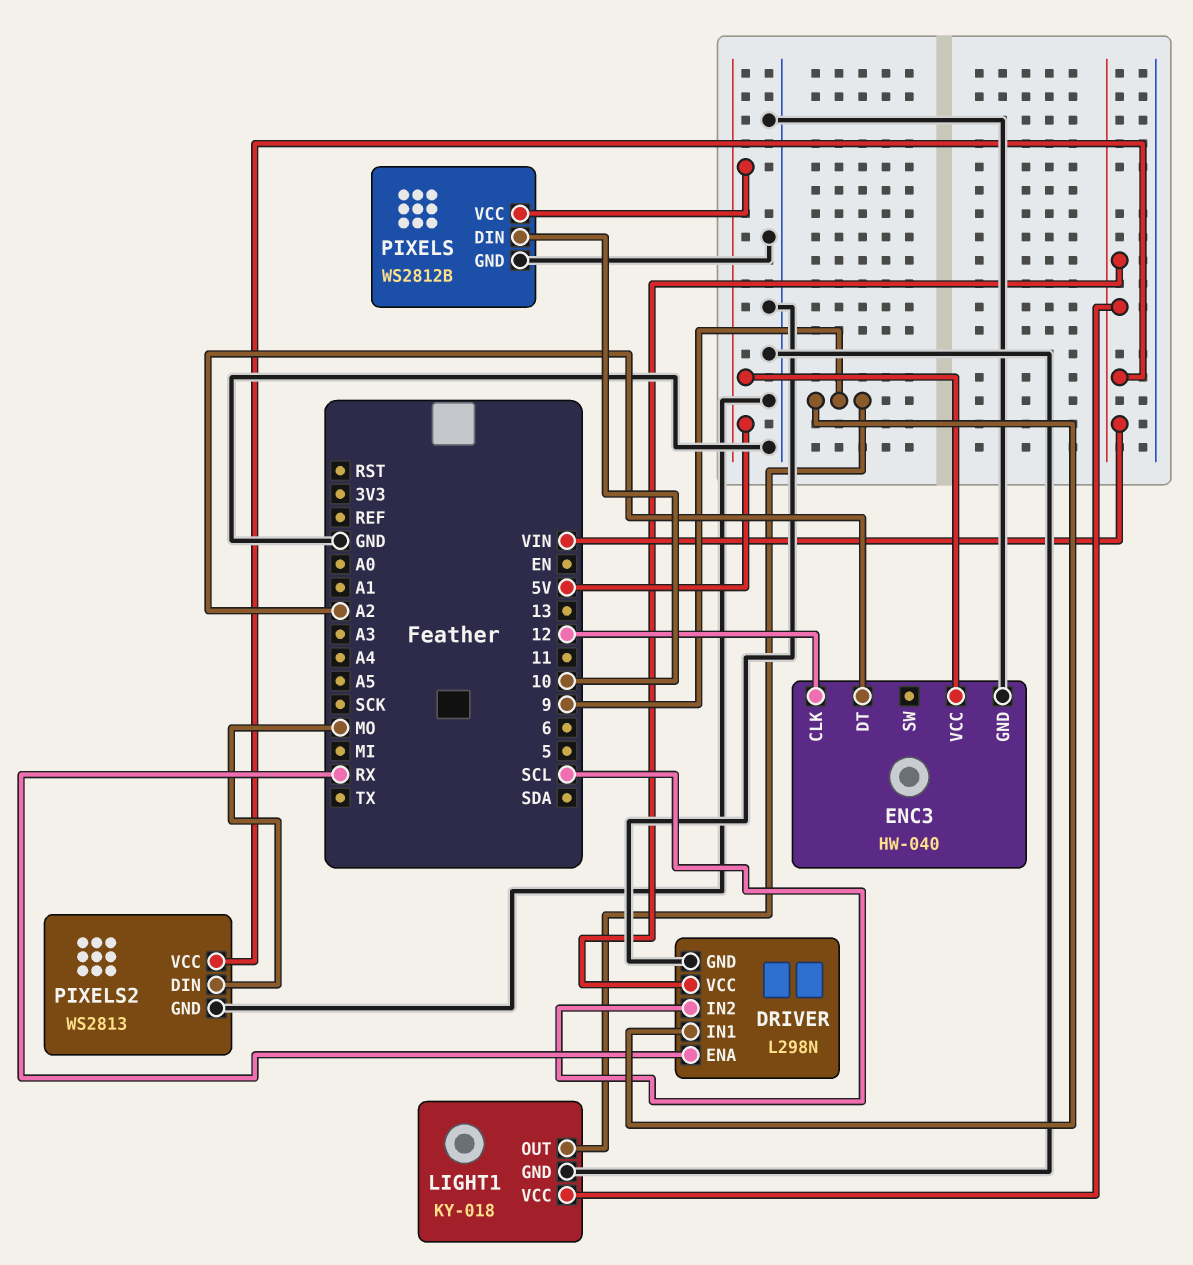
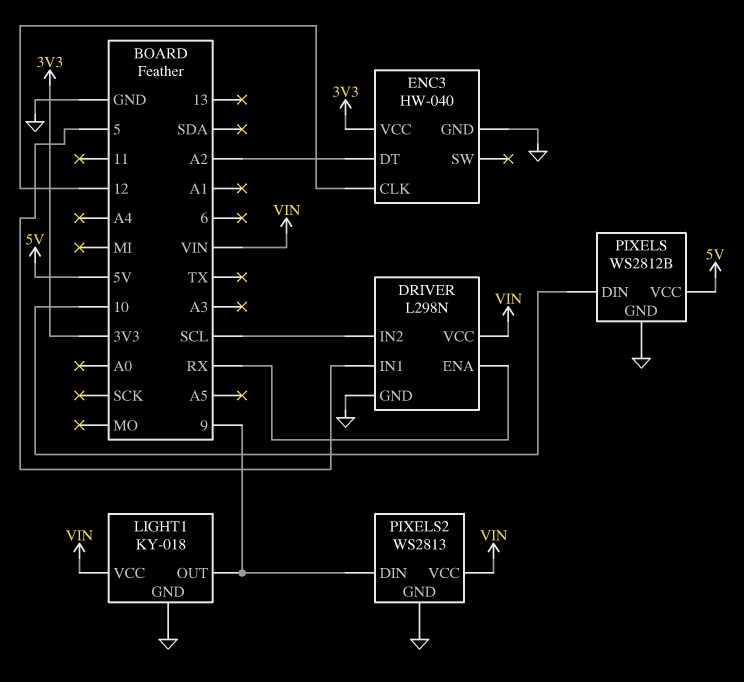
DRIVER pin IN1: 9 -> 5
ENC3 pin VCC: 5V -> 3V3
PIXELS2 pin DIN: MO -> 9

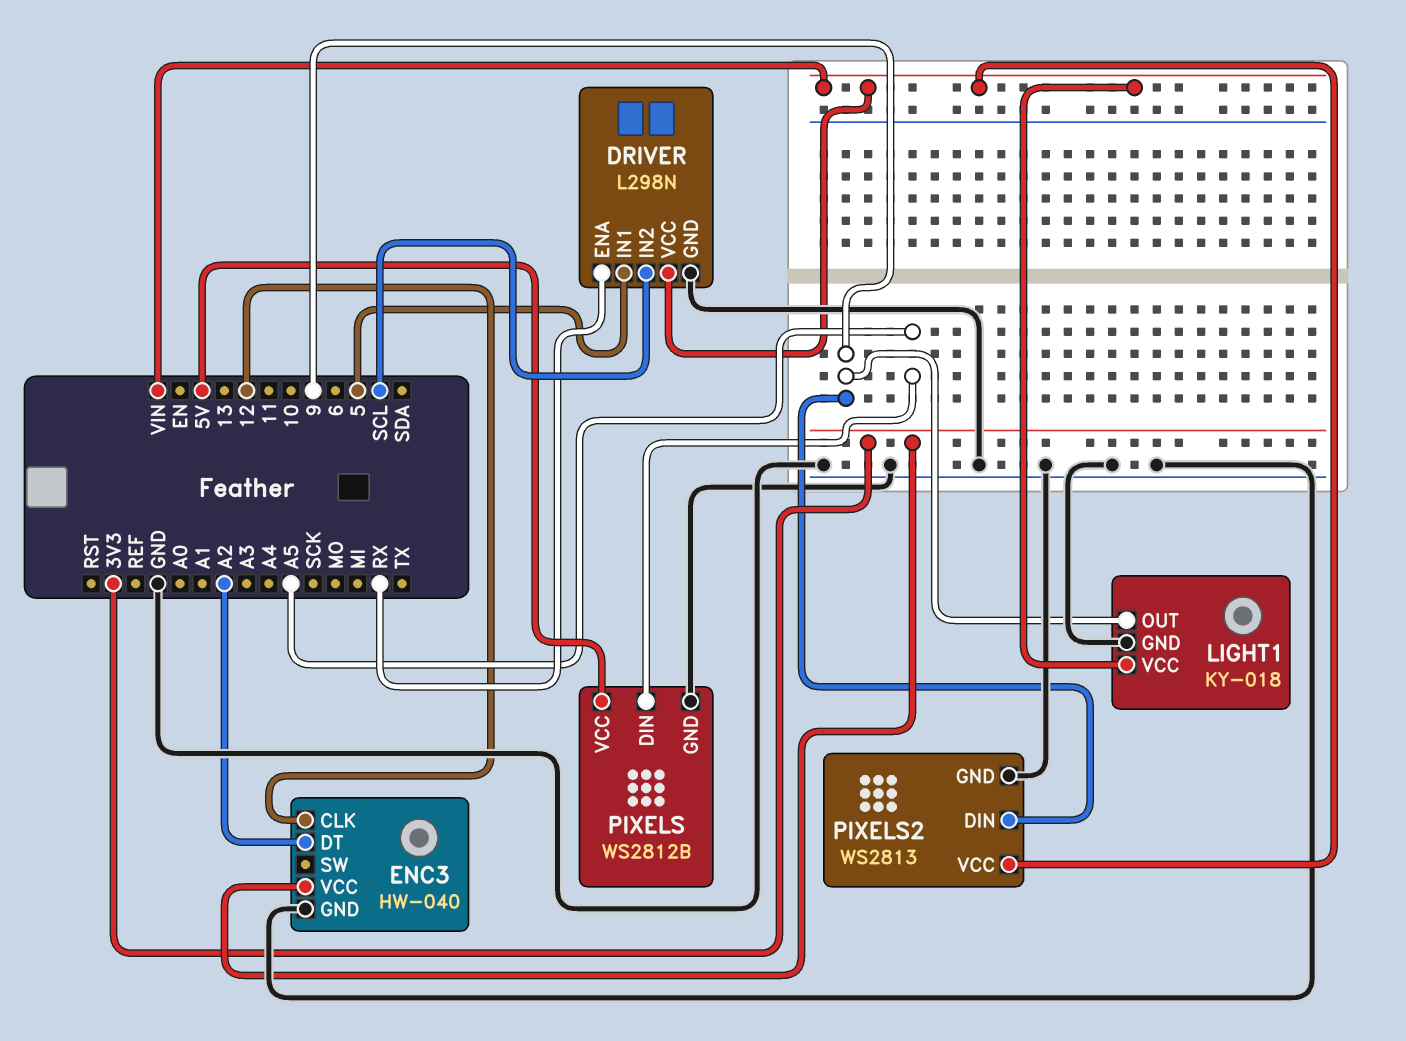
PIXELS pin DIN: 10 -> A5

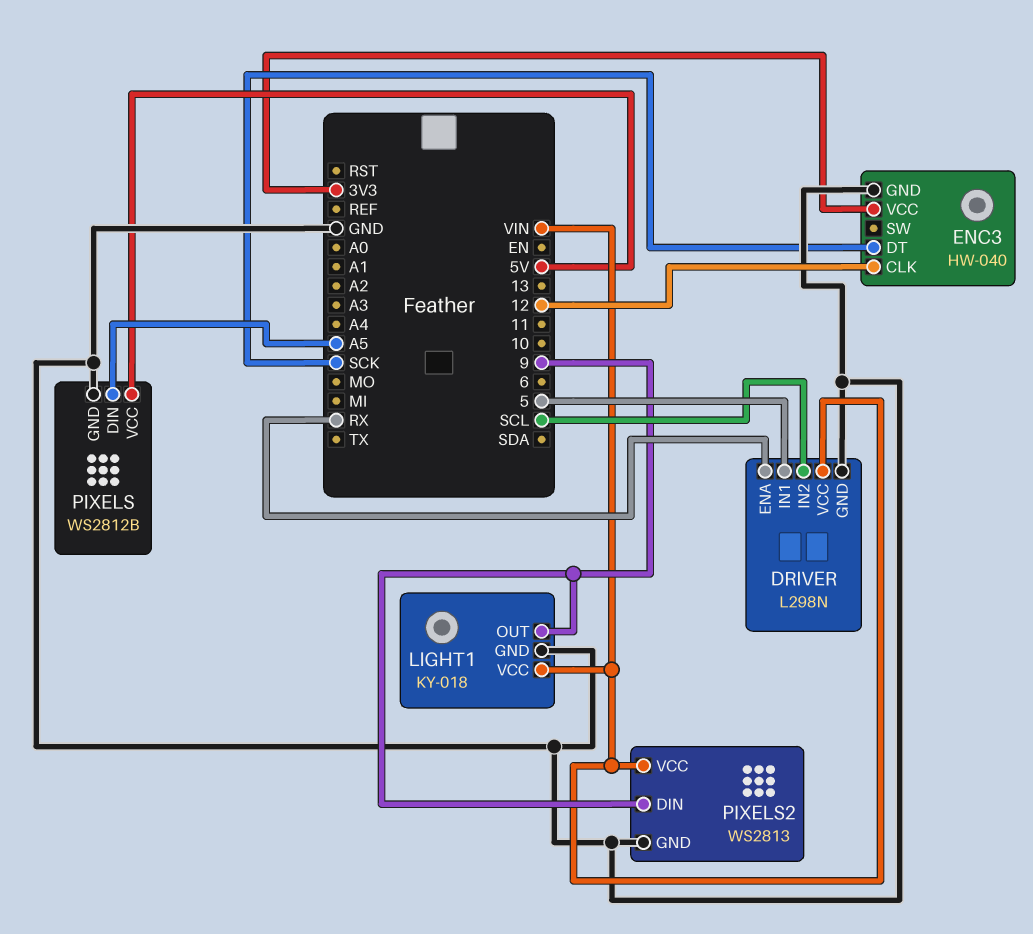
ENC3 pin DT: A2 -> SCK

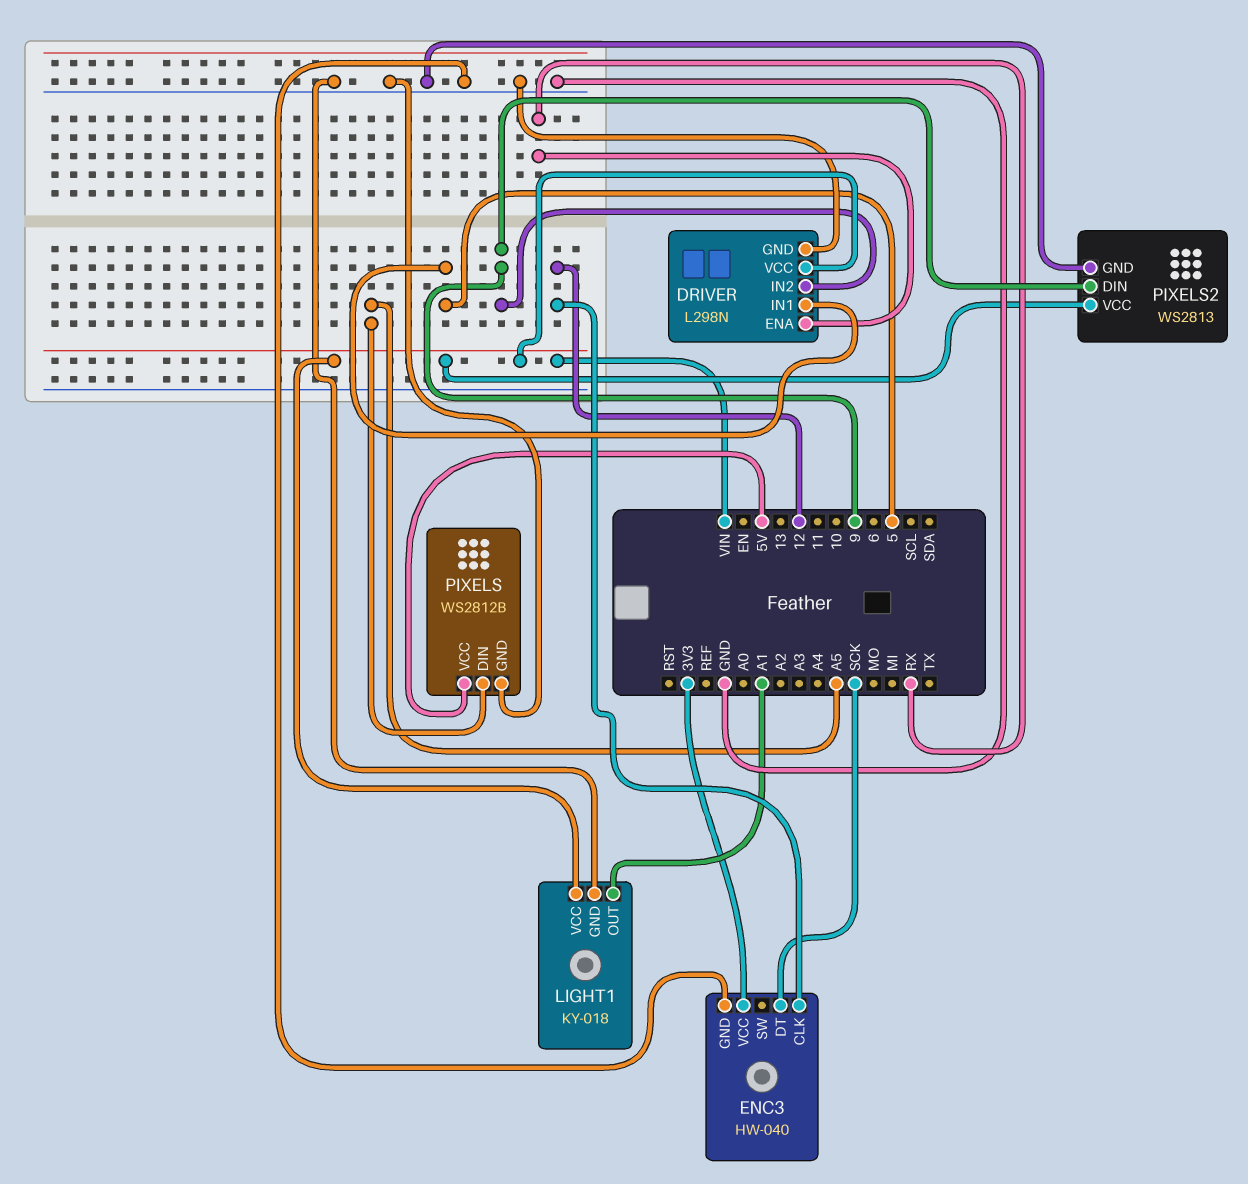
DRIVER pin IN2: SCL -> 9
LIGHT1 pin OUT: 9 -> A1

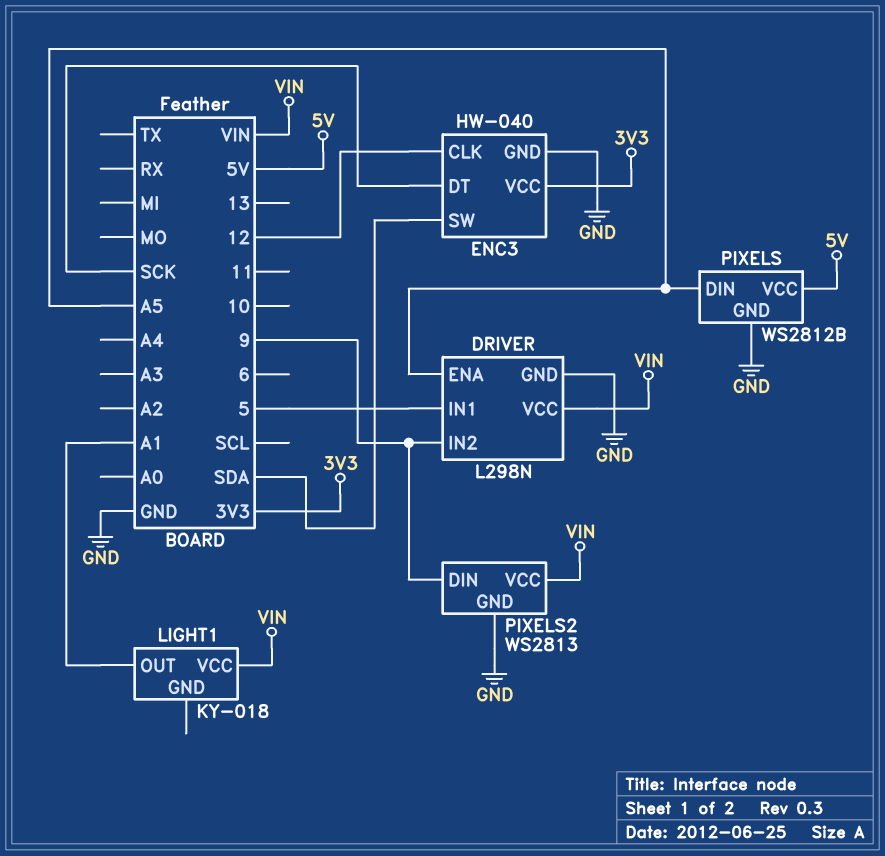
DRIVER pin ENA: RX -> A5
ENC3 pin SW: none -> SDA
LIGHT1 pin GND: GND -> none

